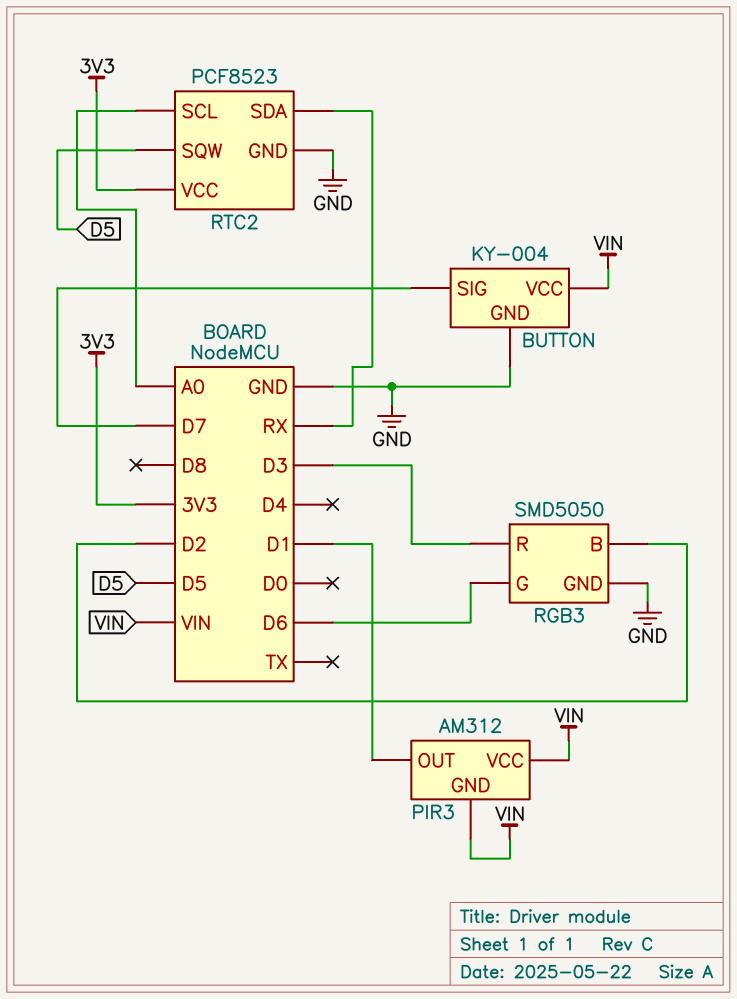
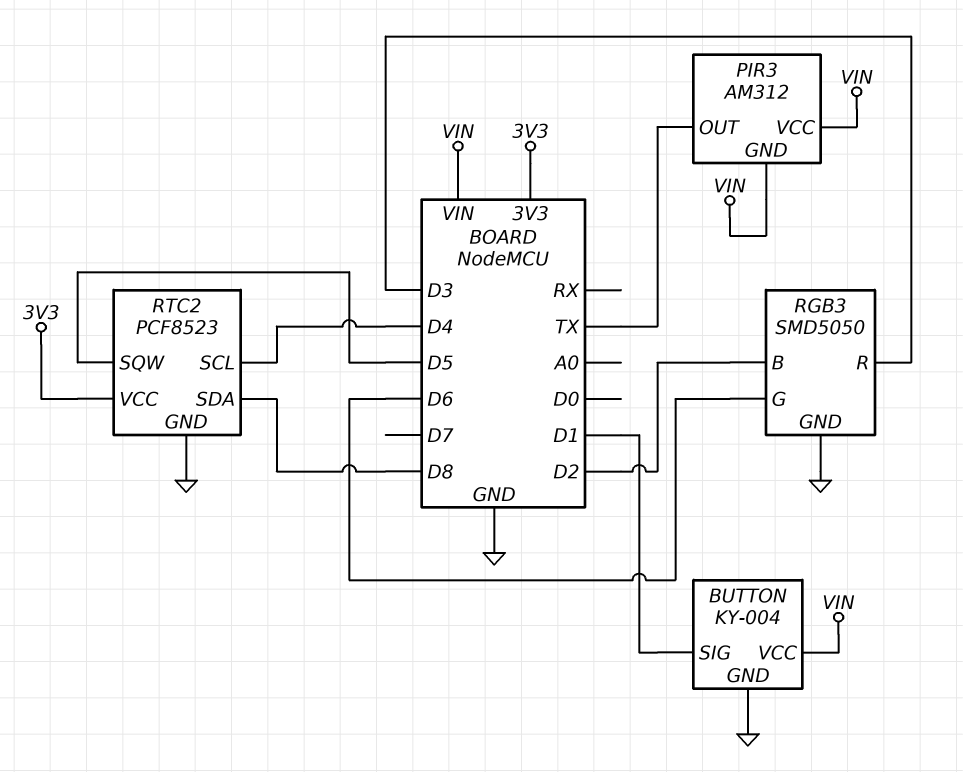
BUTTON pin SIG: D7 -> D1
PIR3 pin OUT: D1 -> TX
RTC2 pin SCL: A0 -> D4
RTC2 pin SDA: RX -> D8

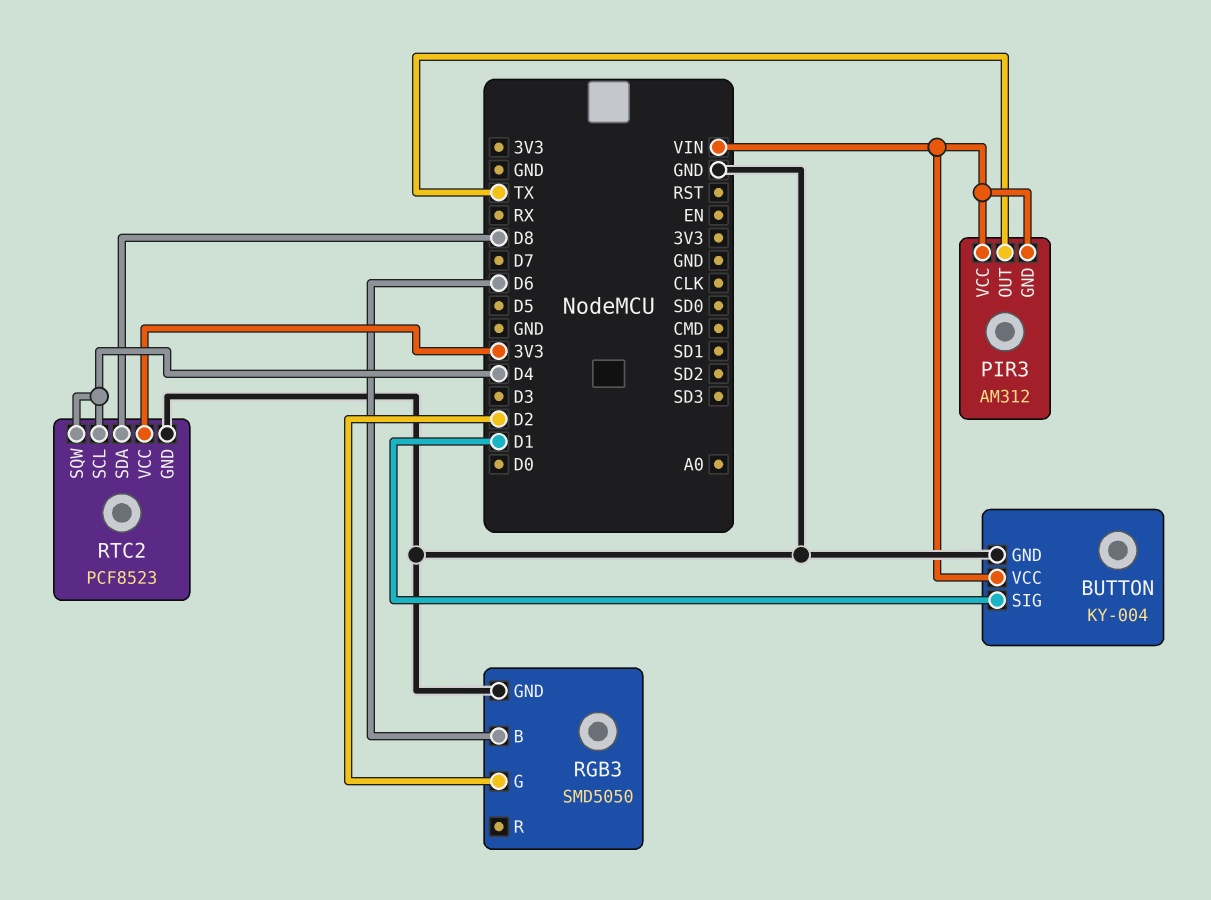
RGB3 pin B: D2 -> D6
RGB3 pin G: D6 -> D2
RGB3 pin R: D3 -> none
RTC2 pin SQW: D5 -> D4

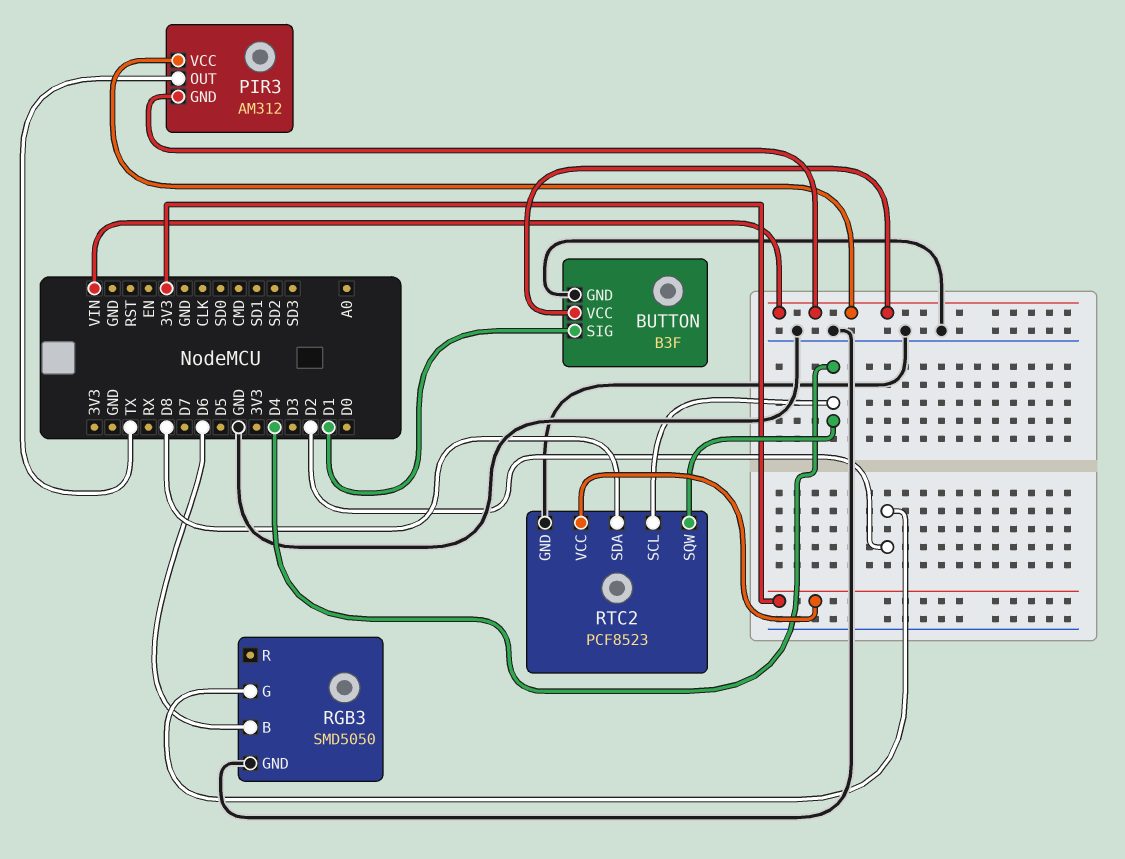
BUTTON: KY-004 -> B3F

